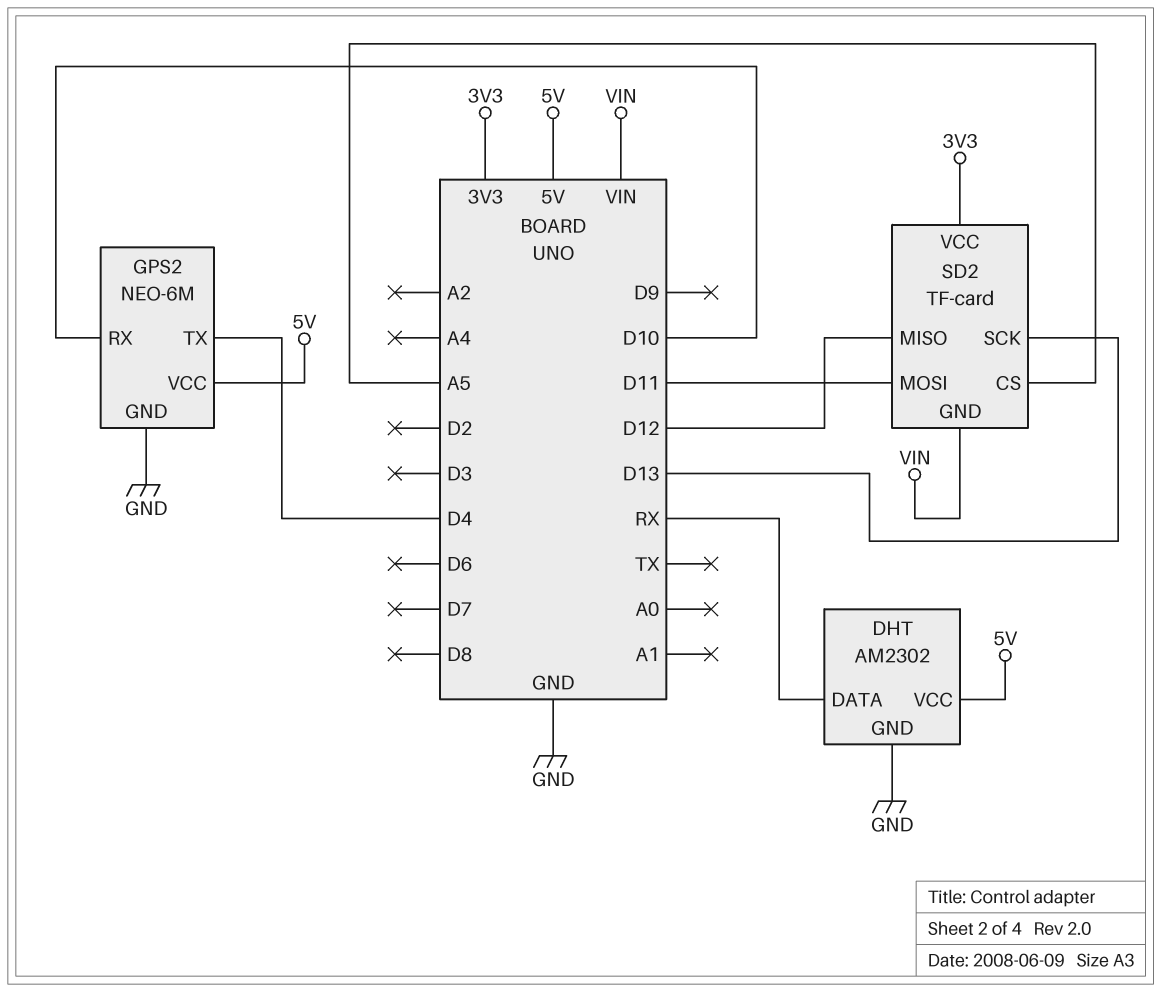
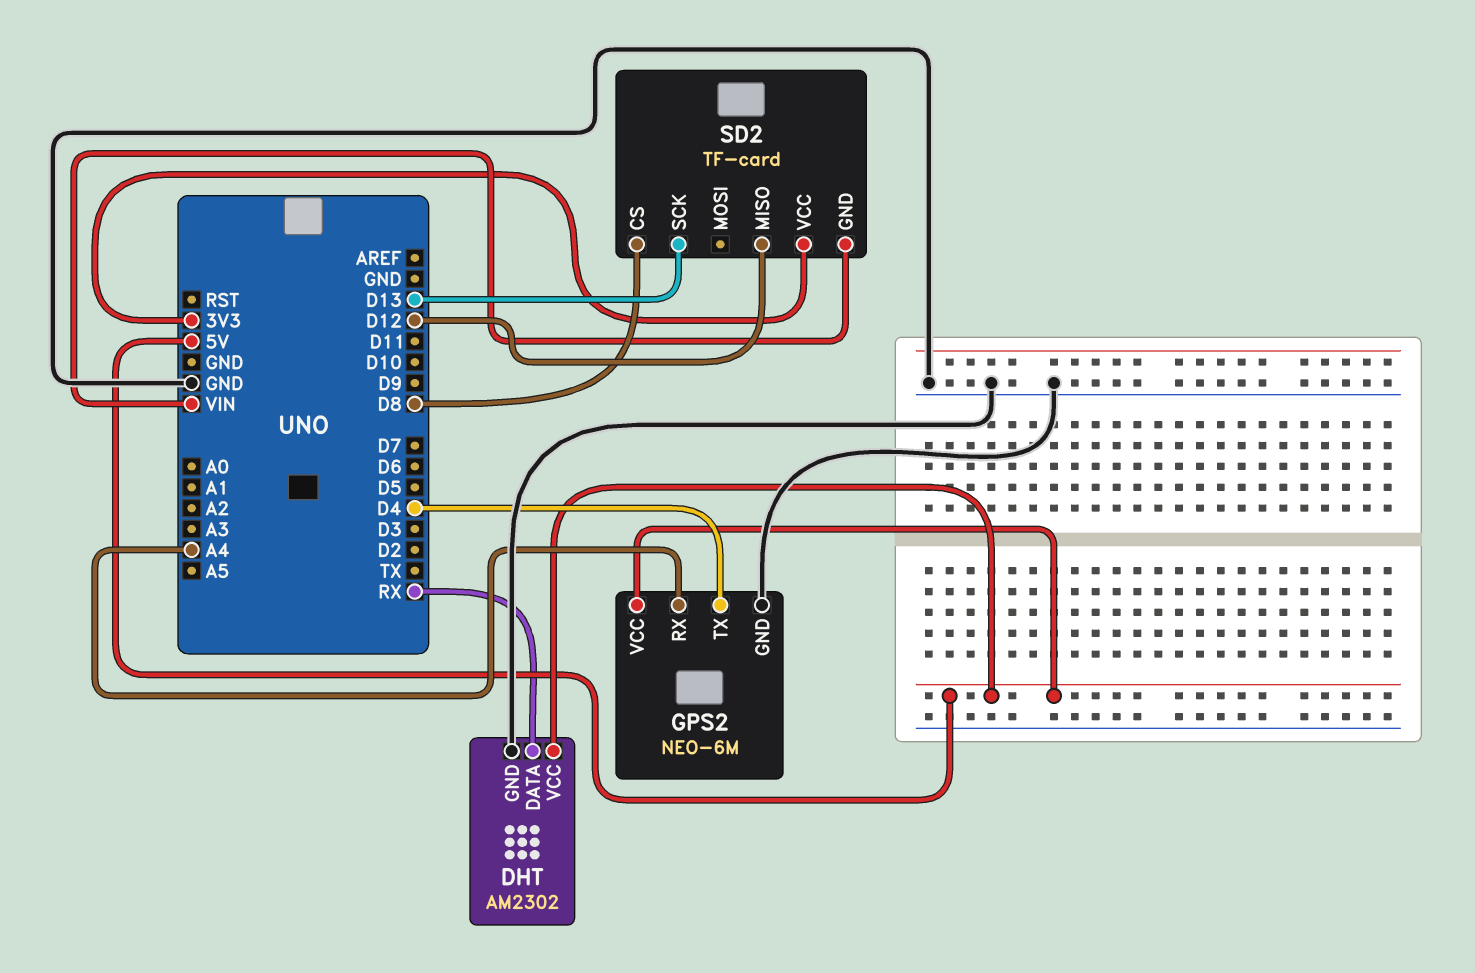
GPS2 pin RX: D10 -> A4
SD2 pin CS: A5 -> D8
SD2 pin MOSI: D11 -> none

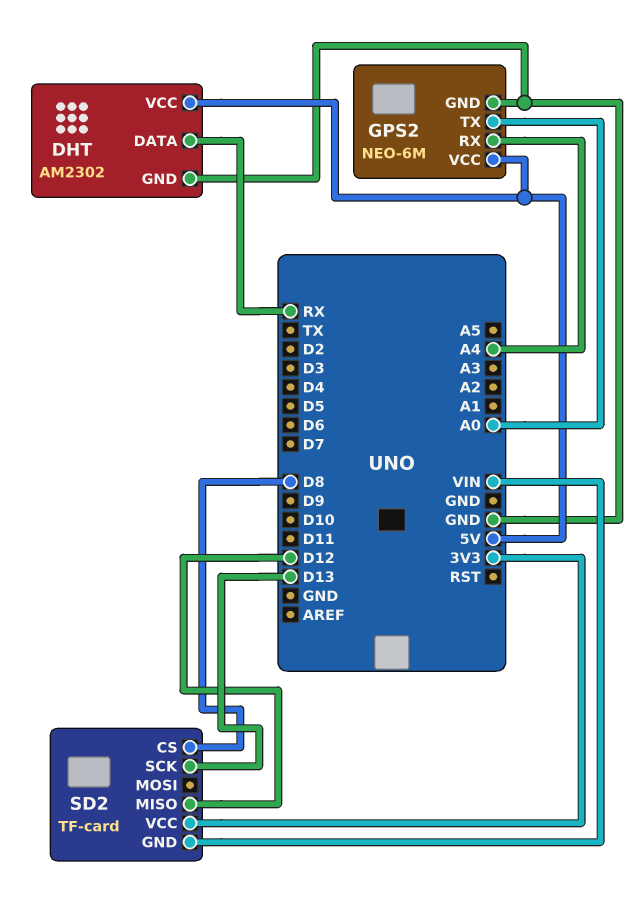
GPS2 pin TX: D4 -> A0

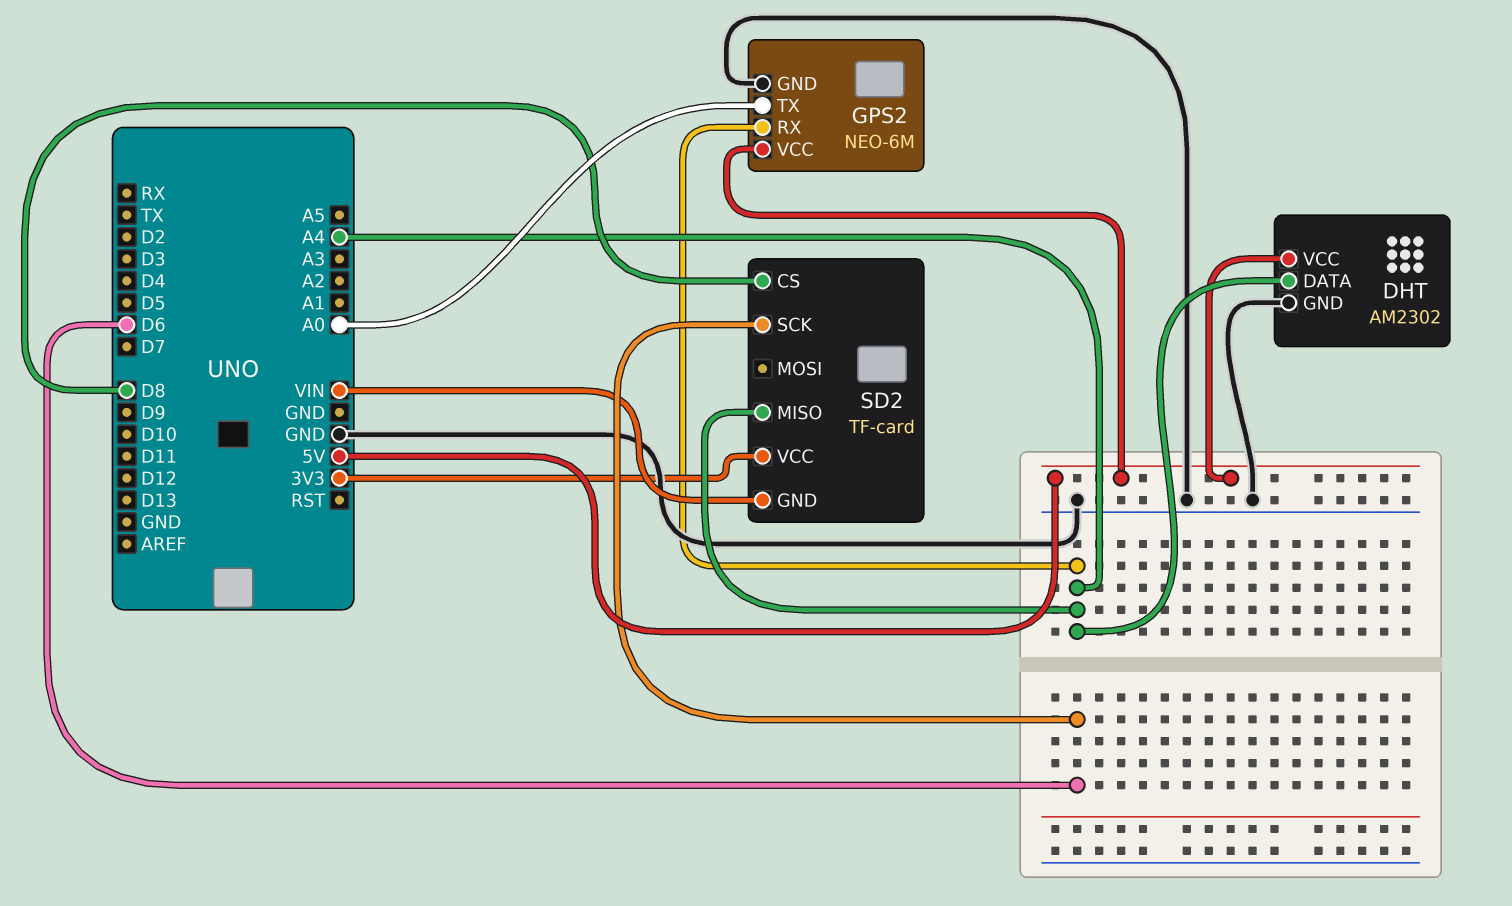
DHT pin DATA: RX -> A4
SD2 pin MISO: D12 -> A4
SD2 pin SCK: D13 -> D6

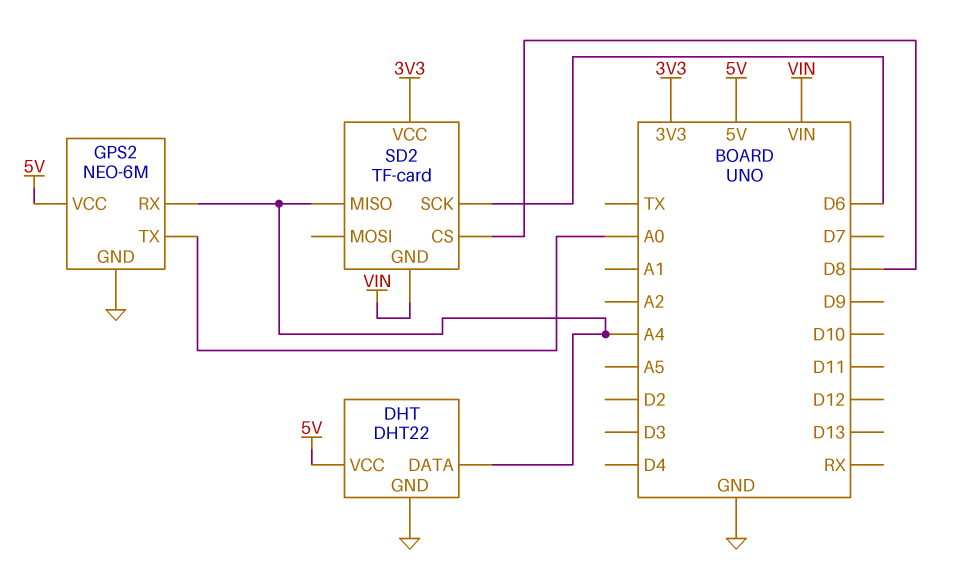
DHT: AM2302 -> DHT22

